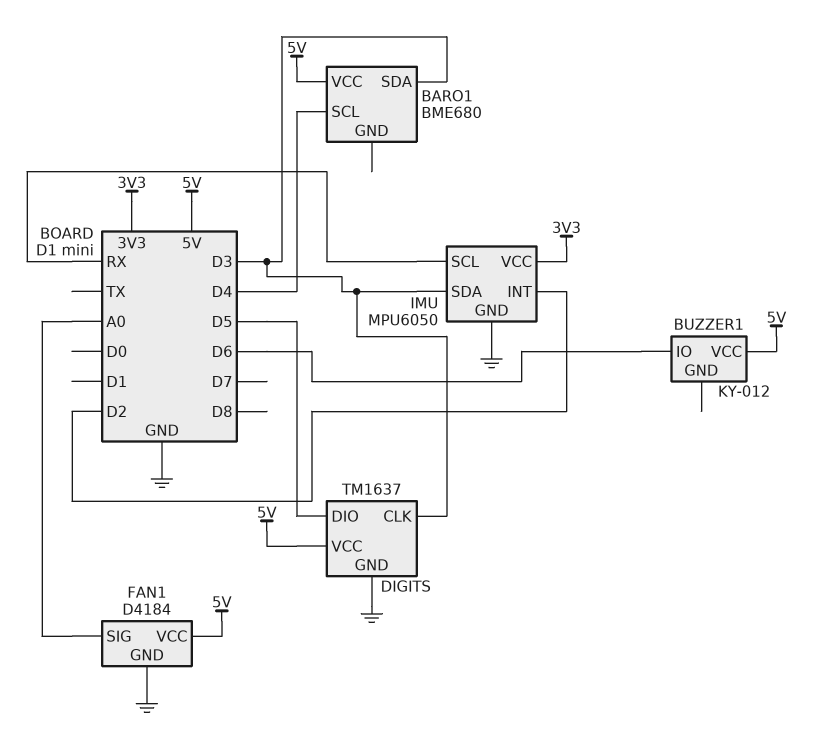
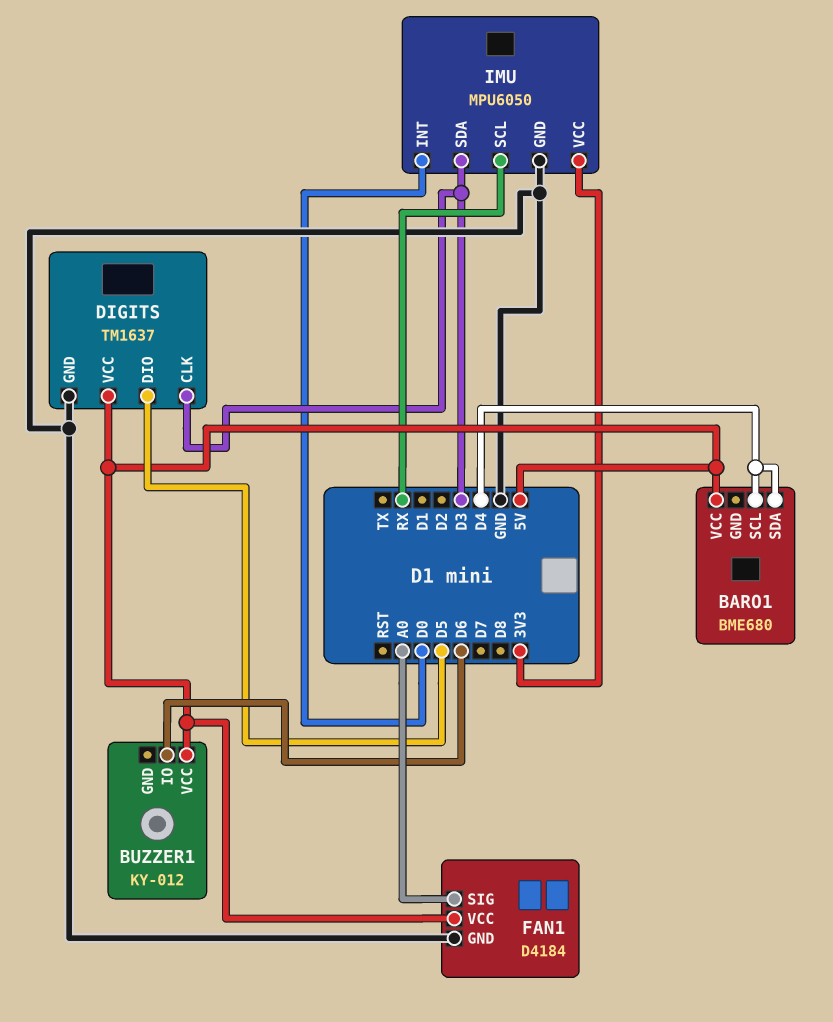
BARO1 pin SDA: D3 -> D4
IMU pin INT: D2 -> D0

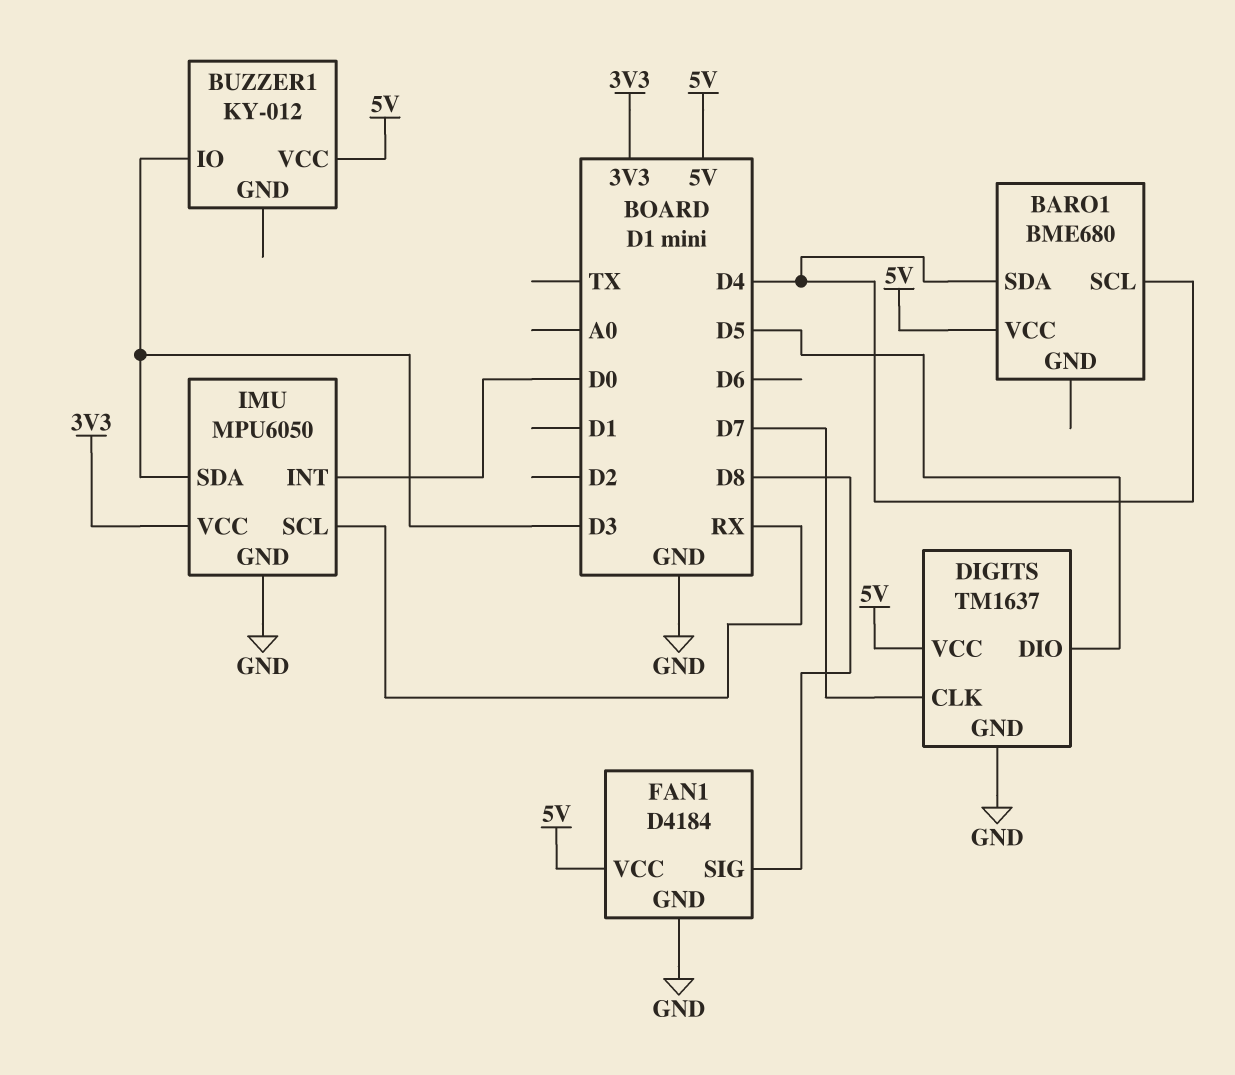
BUZZER1 pin IO: D6 -> D3
DIGITS pin CLK: D3 -> D7
FAN1 pin SIG: A0 -> D8

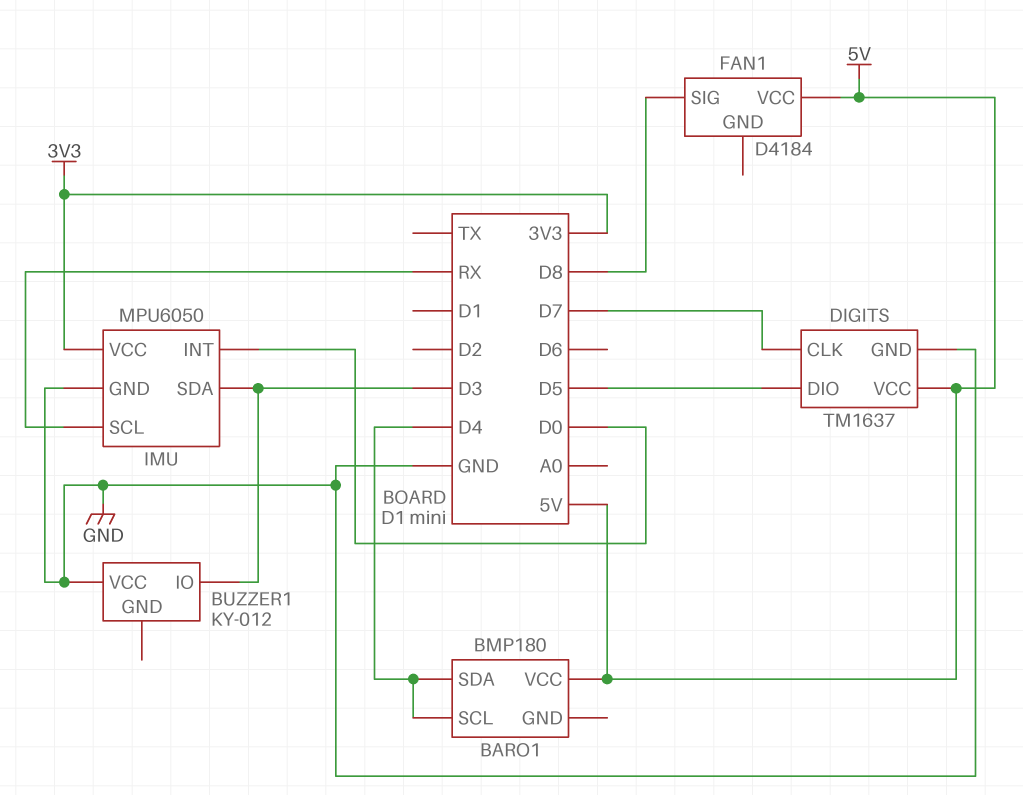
BARO1: BME680 -> BMP180
BUZZER1 pin VCC: 5V -> GND
FAN1 pin GND: GND -> none

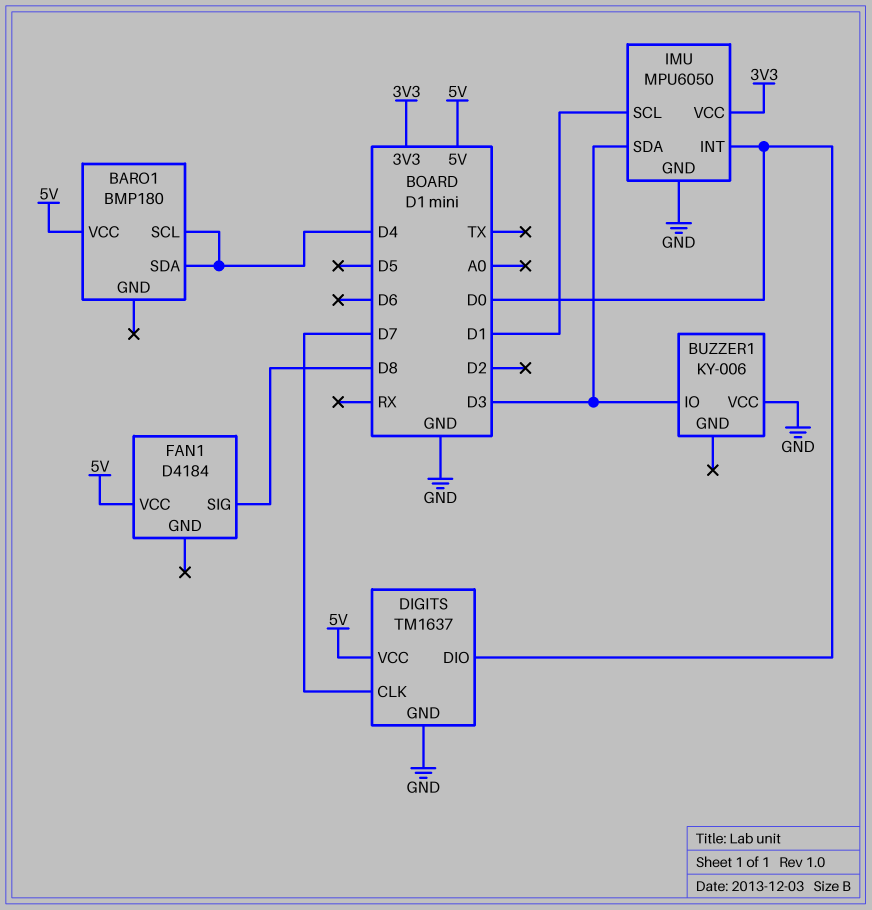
BUZZER1: KY-012 -> KY-006
DIGITS pin DIO: D5 -> D0
IMU pin SCL: RX -> D1

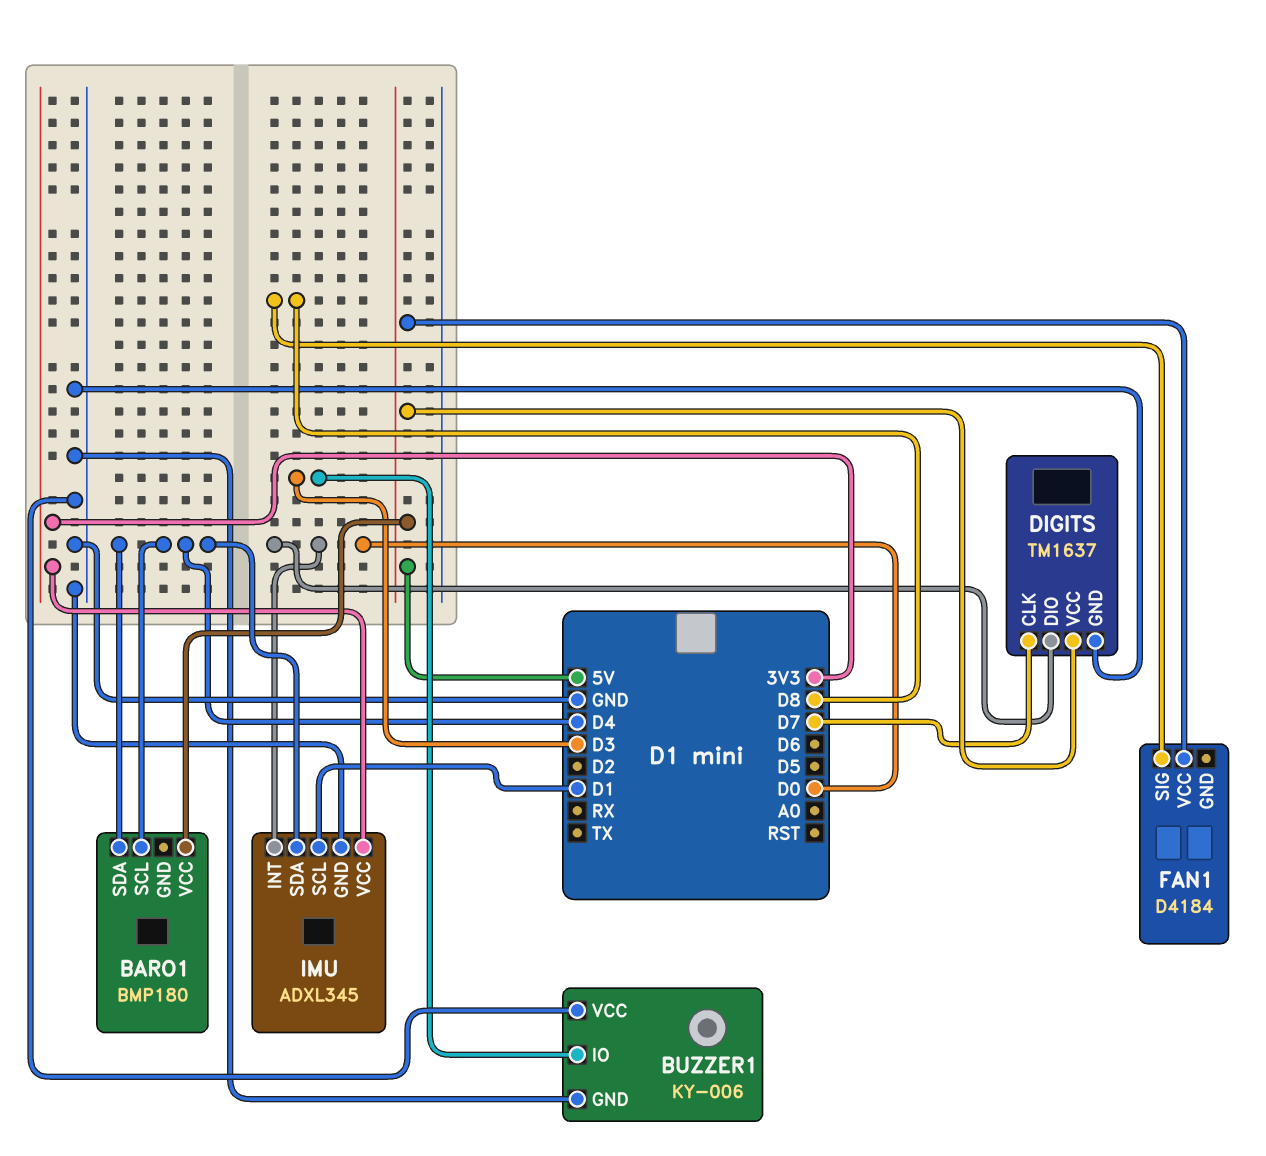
BUZZER1 pin GND: none -> GND
IMU: MPU6050 -> ADXL345
IMU pin SDA: D3 -> D4

